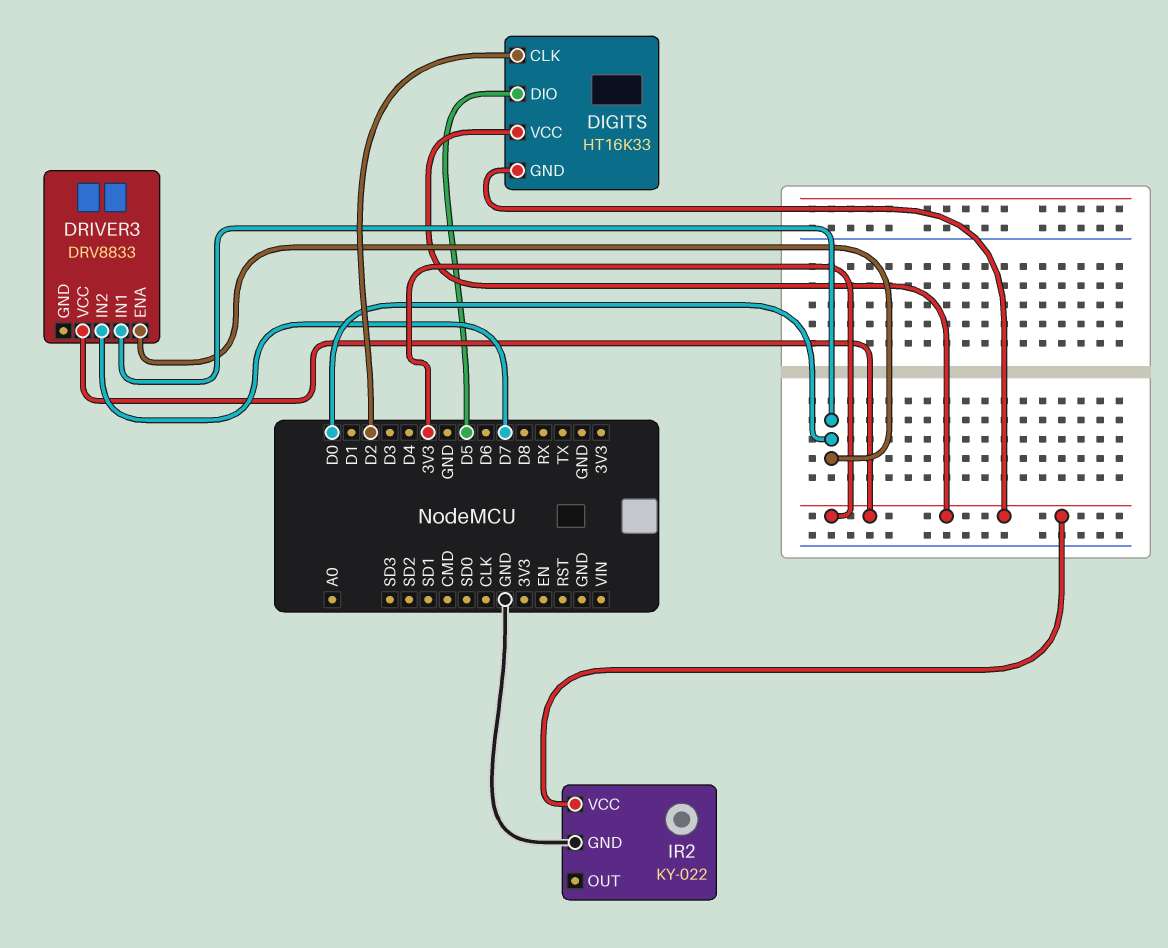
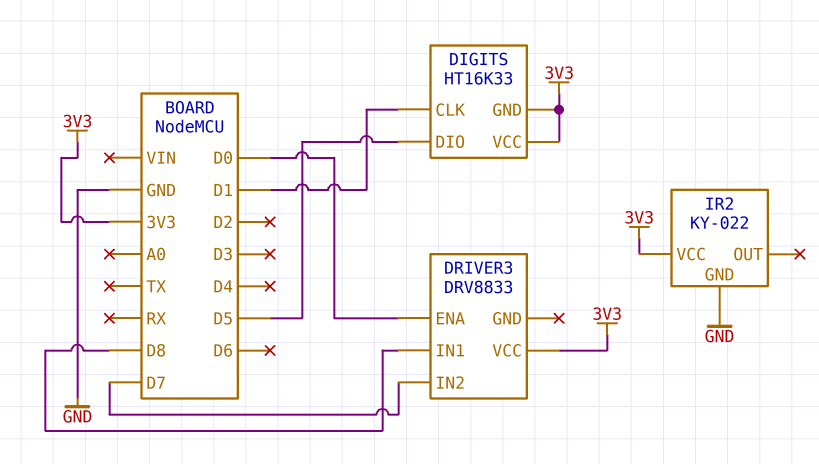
DIGITS pin CLK: D2 -> D1
DRIVER3 pin IN1: D0 -> D8

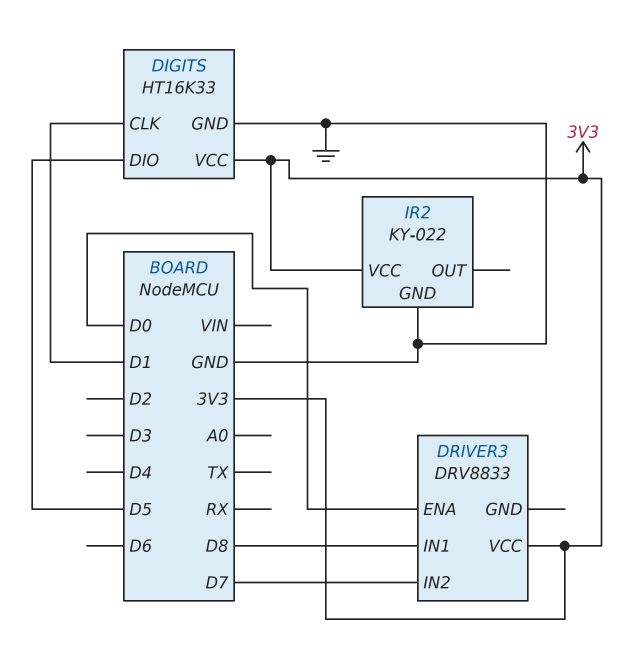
DIGITS pin GND: 3V3 -> GND

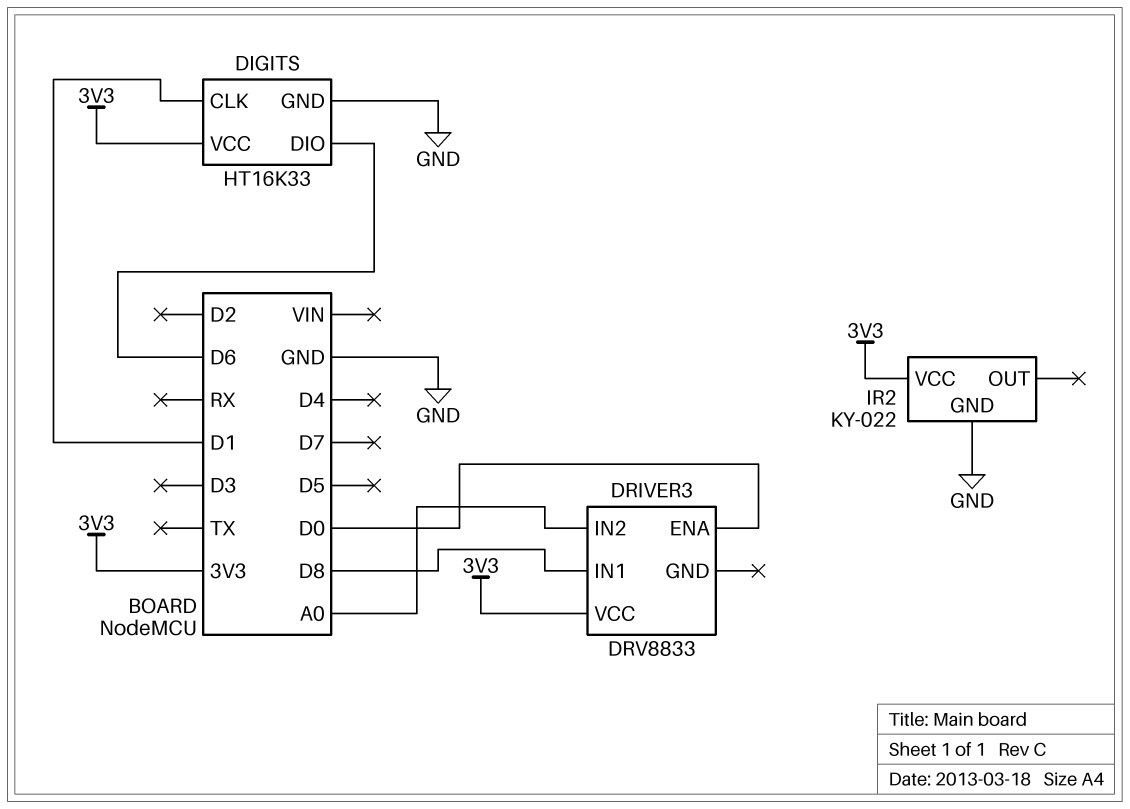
DIGITS pin DIO: D5 -> D6
DRIVER3 pin IN2: D7 -> A0

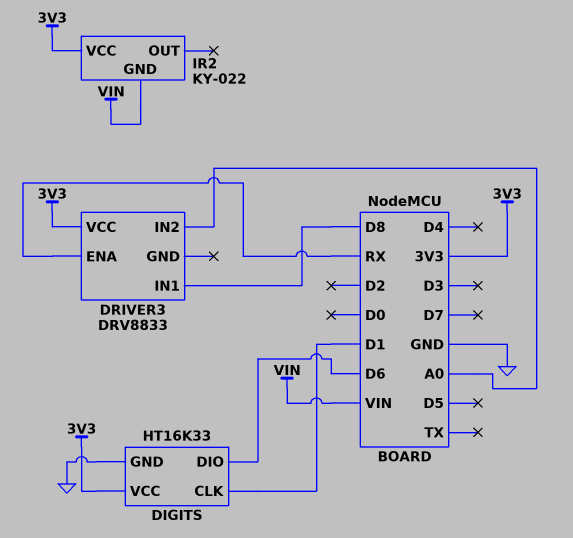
DRIVER3 pin ENA: D0 -> RX
IR2 pin GND: GND -> VIN

